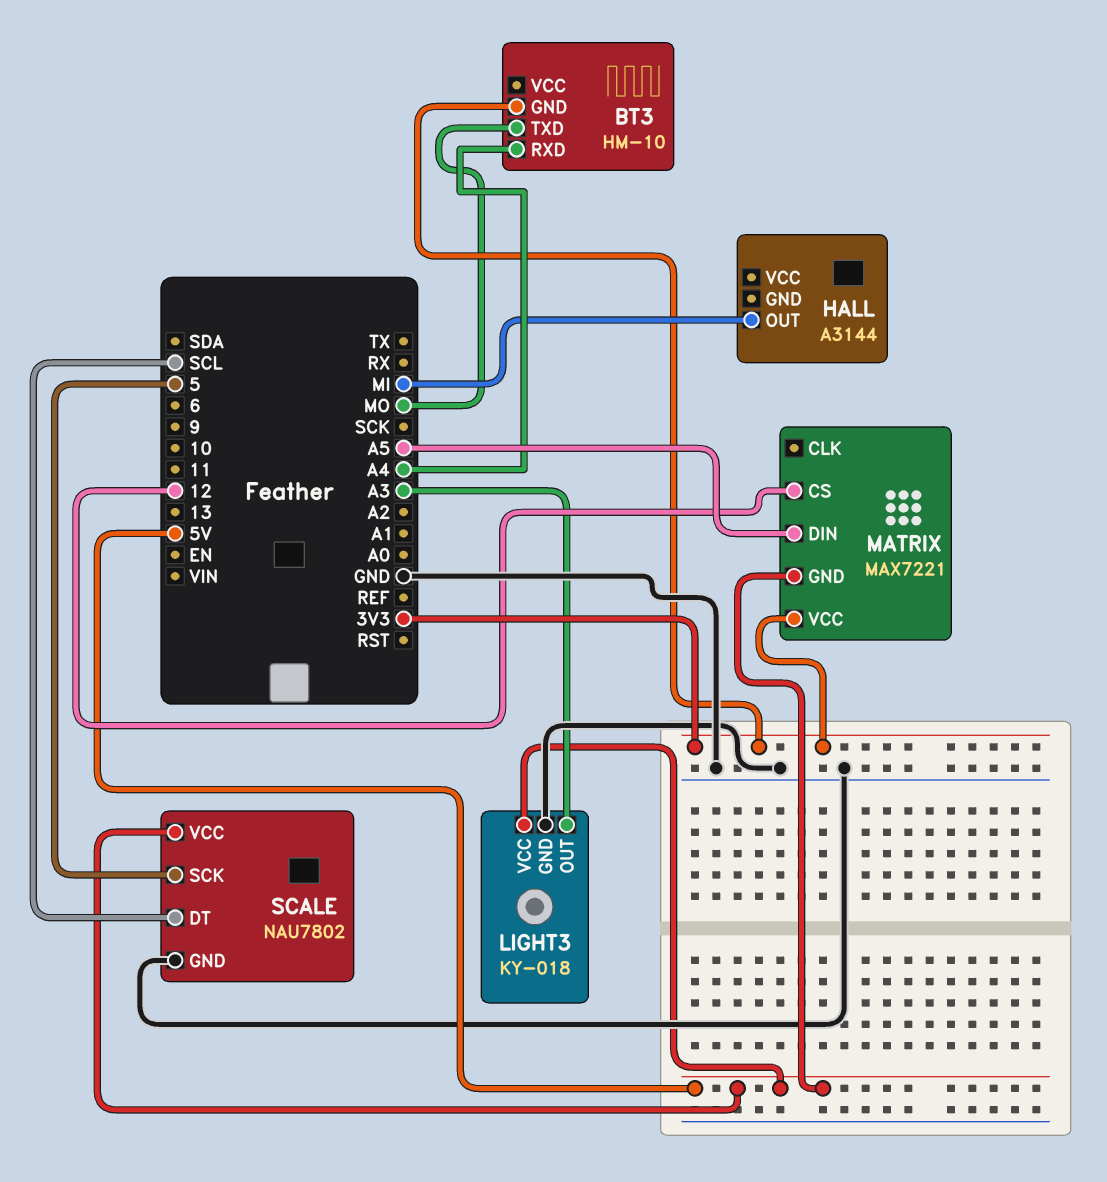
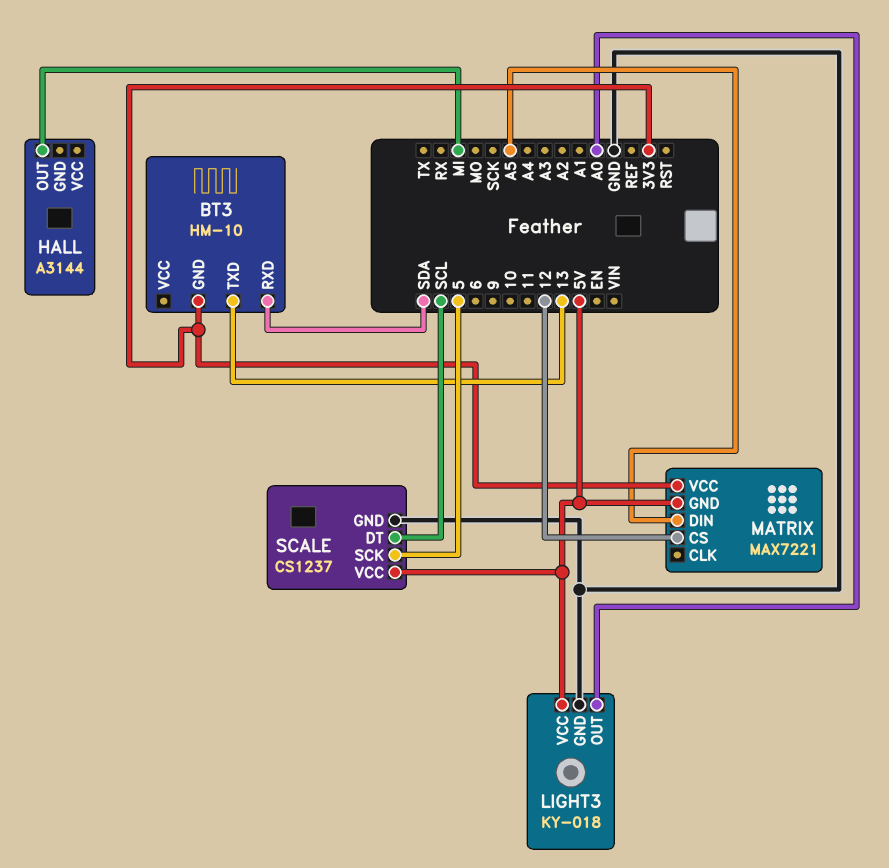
BT3 pin RXD: A4 -> SDA
BT3 pin TXD: MO -> 13
LIGHT3 pin OUT: A3 -> A0
SCALE: NAU7802 -> CS1237

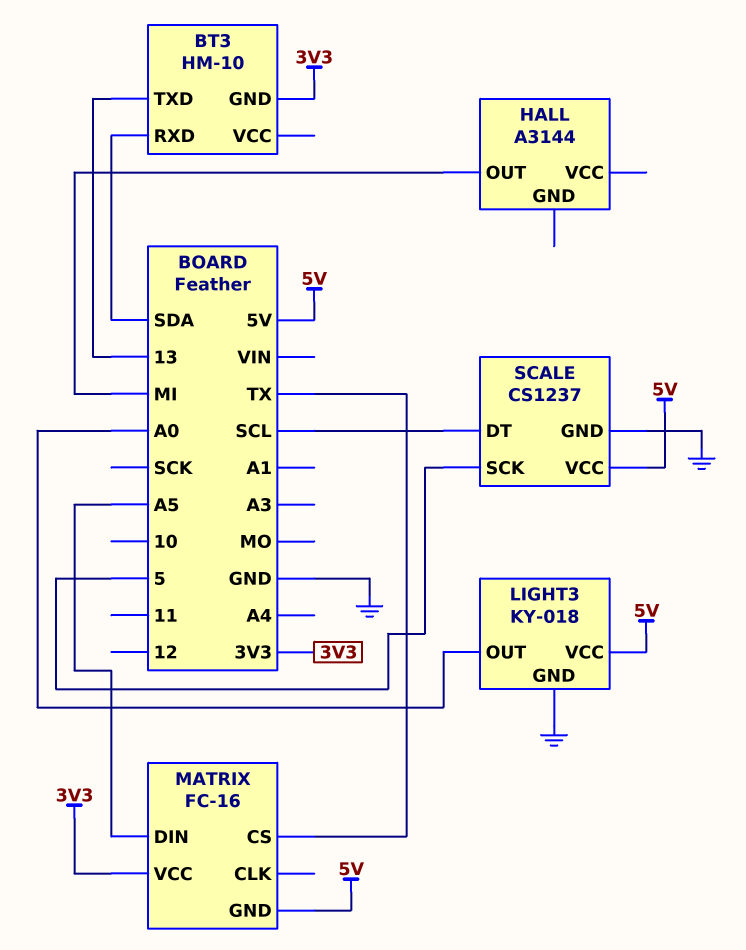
MATRIX: MAX7221 -> FC-16
MATRIX pin CS: 12 -> TX

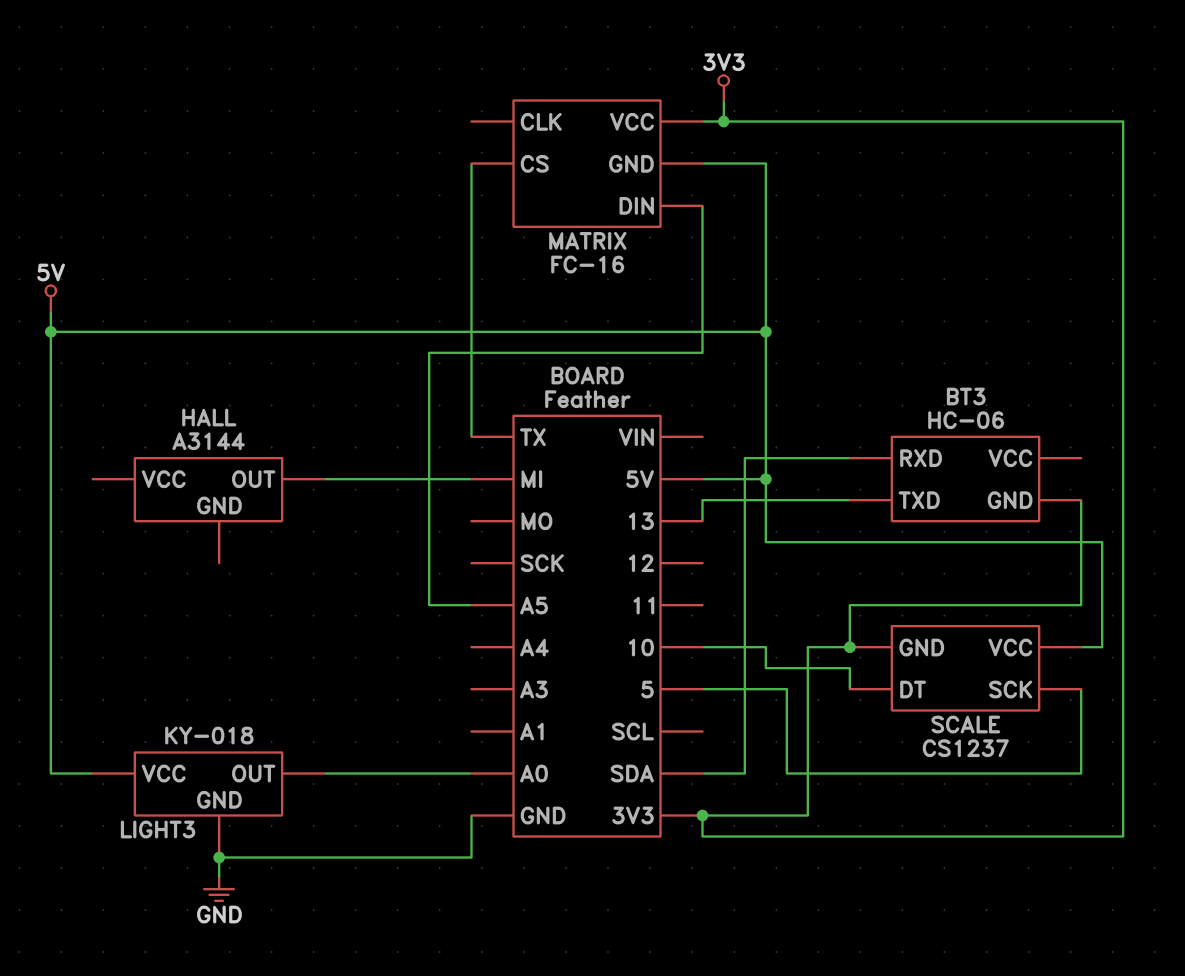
BT3: HM-10 -> HC-06
SCALE pin DT: SCL -> 10
SCALE pin GND: GND -> 3V3

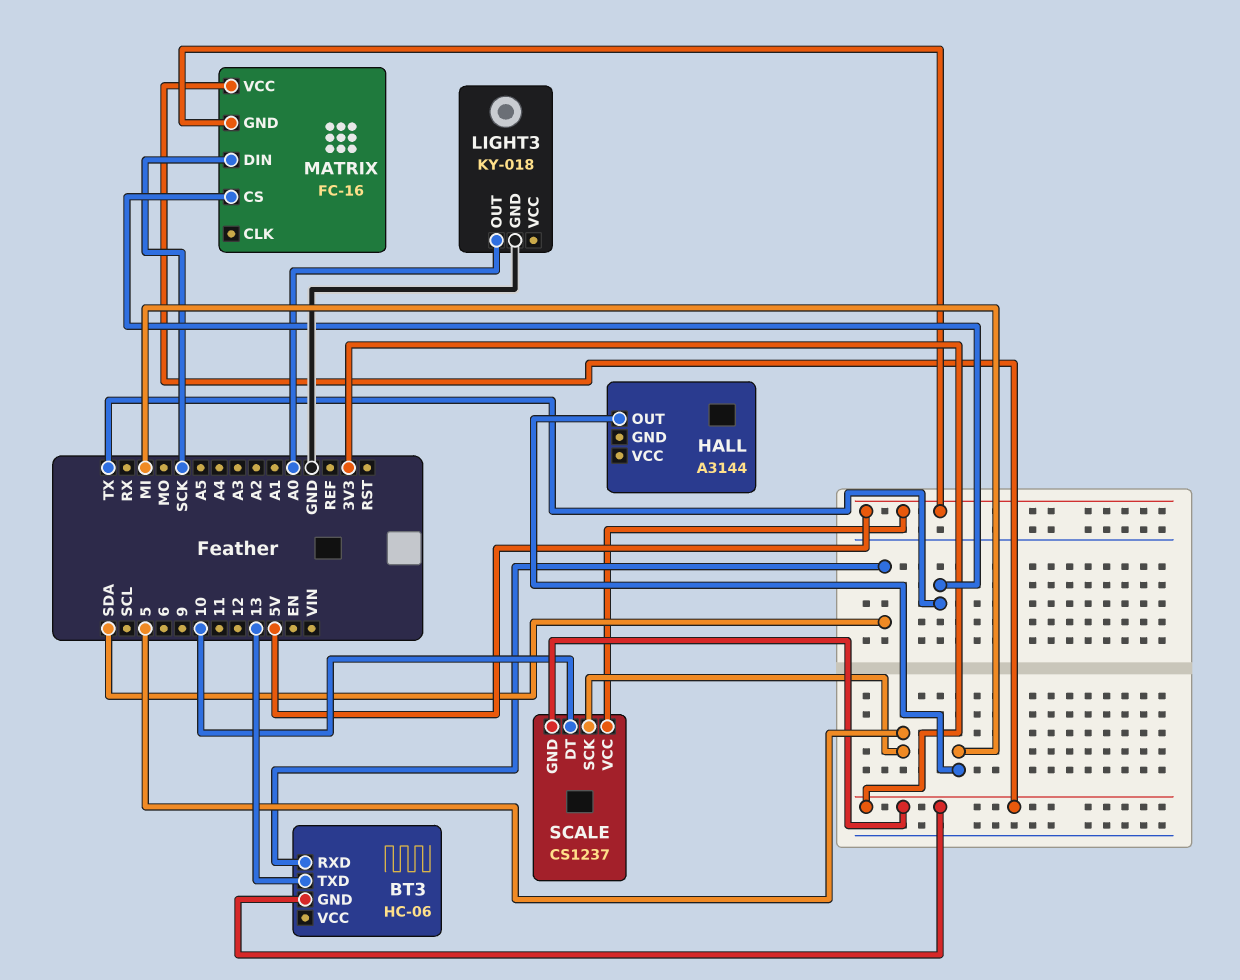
LIGHT3 pin VCC: 5V -> none
MATRIX pin DIN: A5 -> SCK

